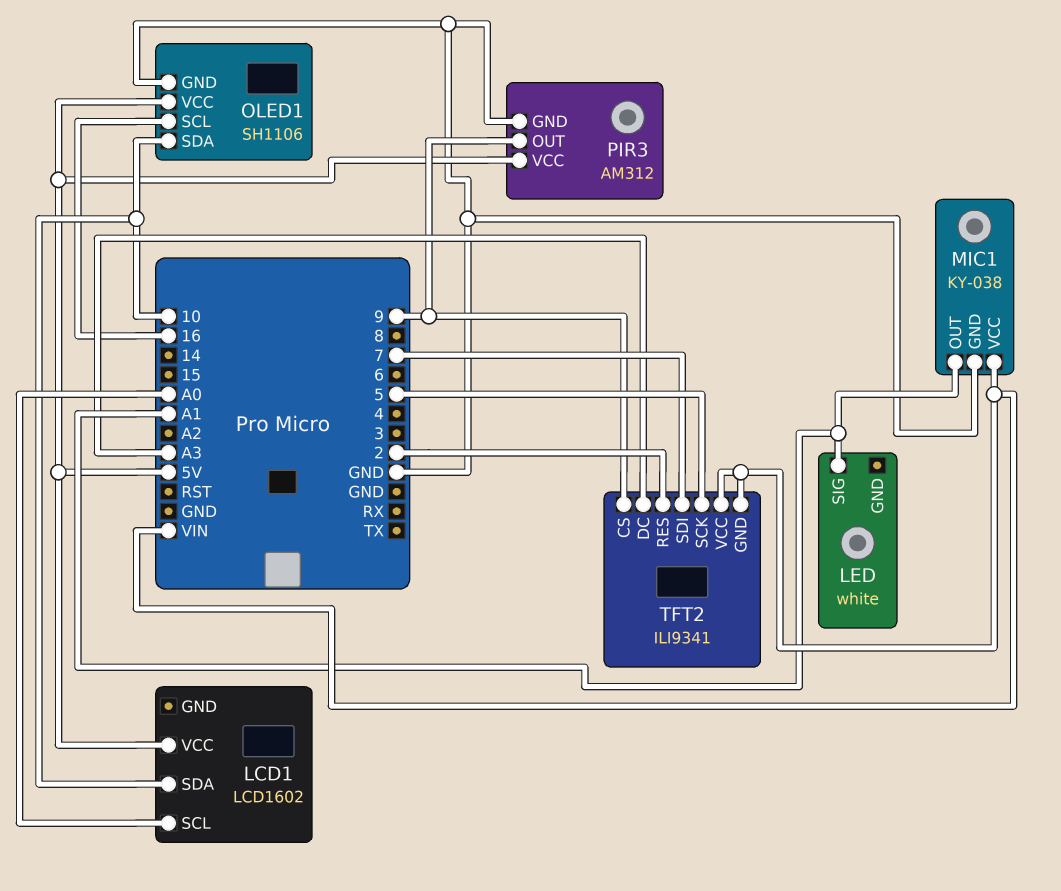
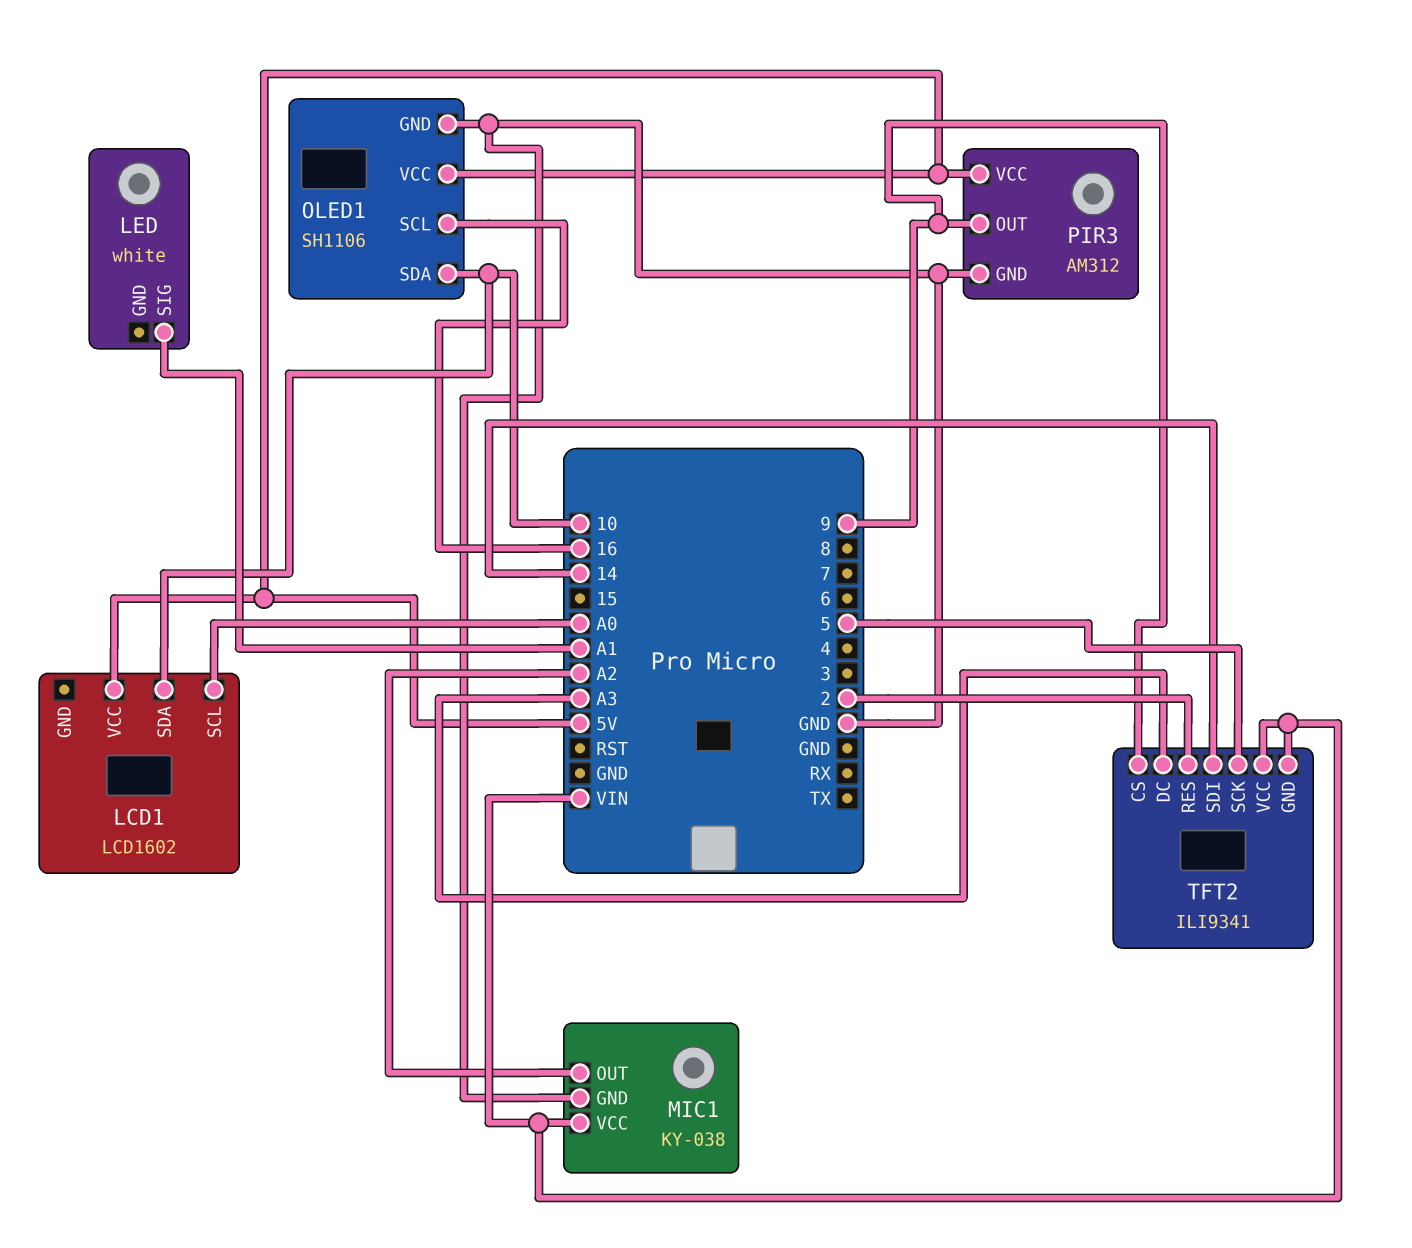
MIC1 pin OUT: A1 -> A2
TFT2 pin SDI: 7 -> 14

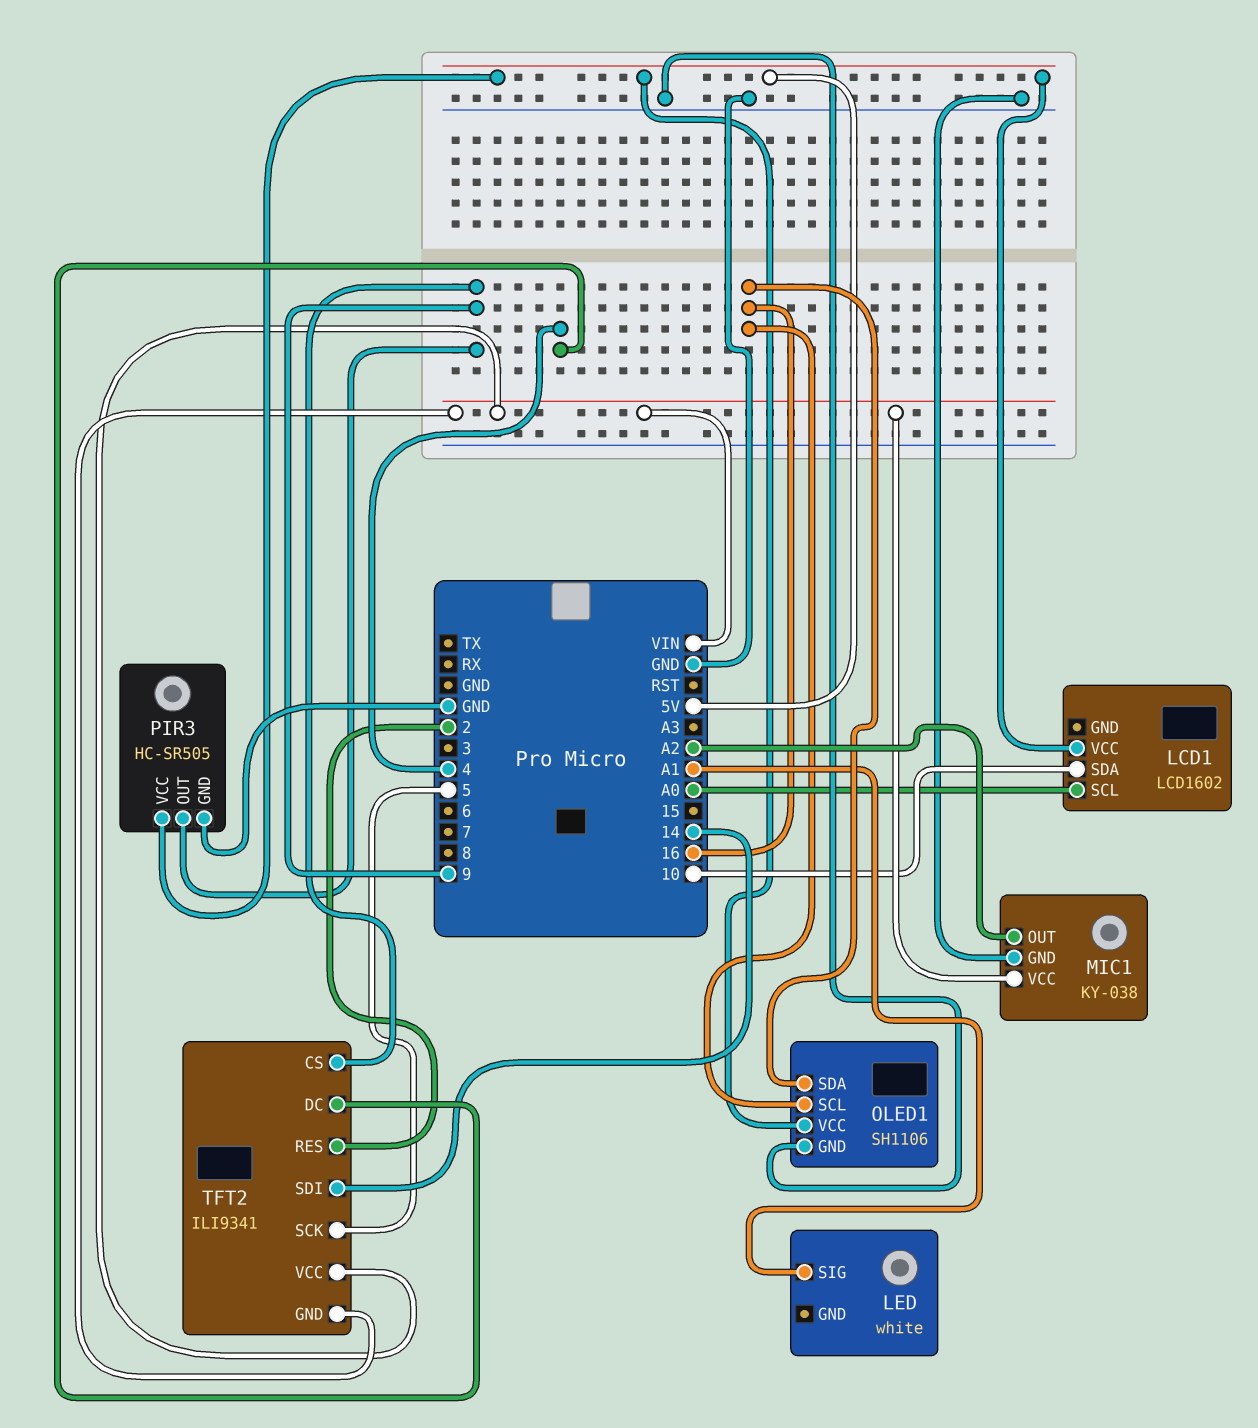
OLED1 pin SDA: 10 -> 16
PIR3: AM312 -> HC-SR505
TFT2 pin DC: A3 -> 4

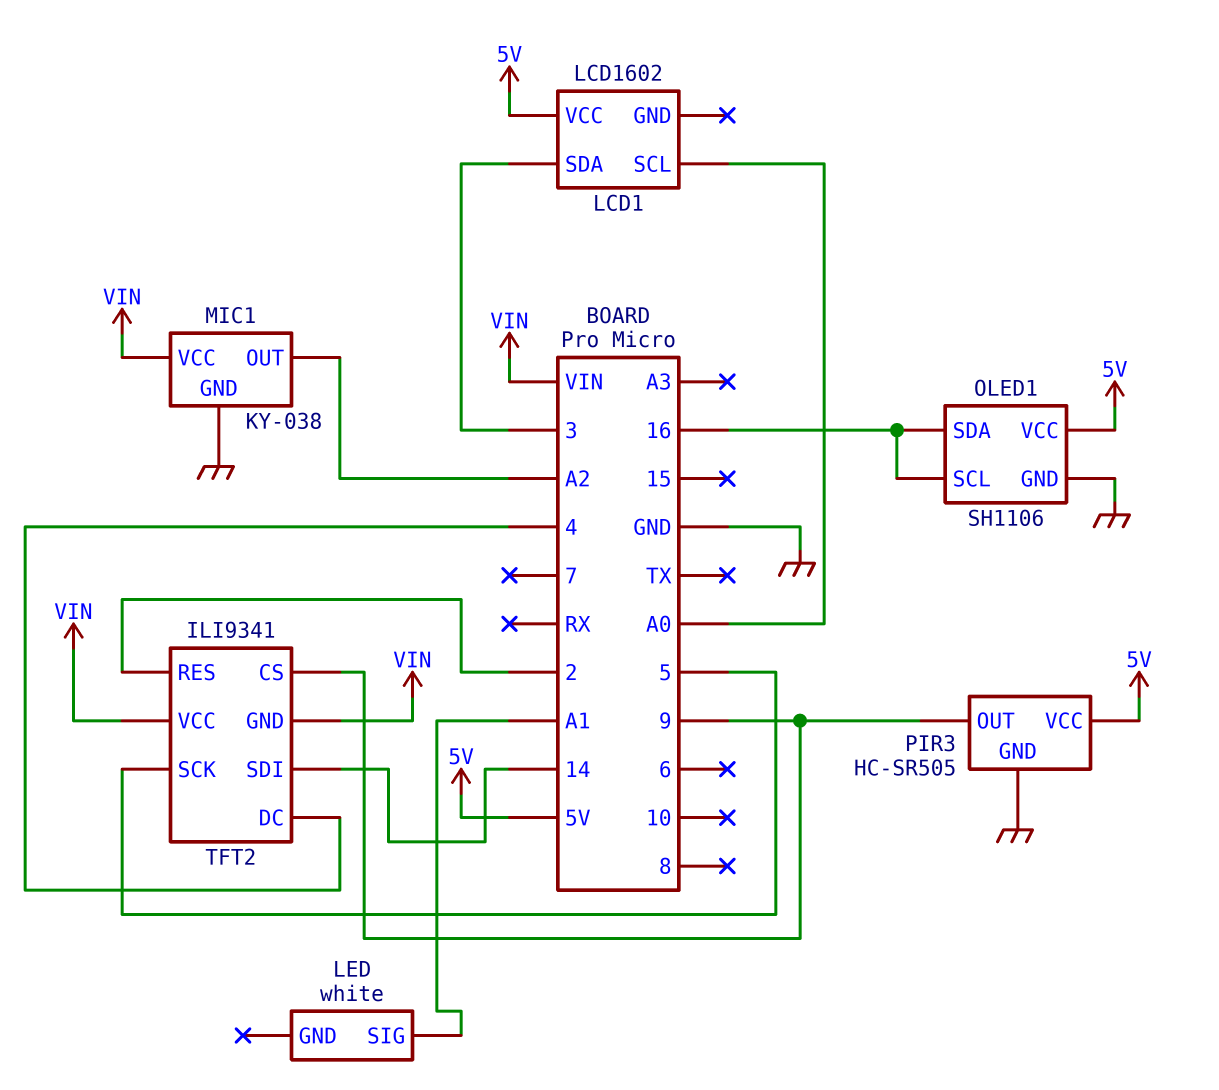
LCD1 pin SDA: 10 -> 3

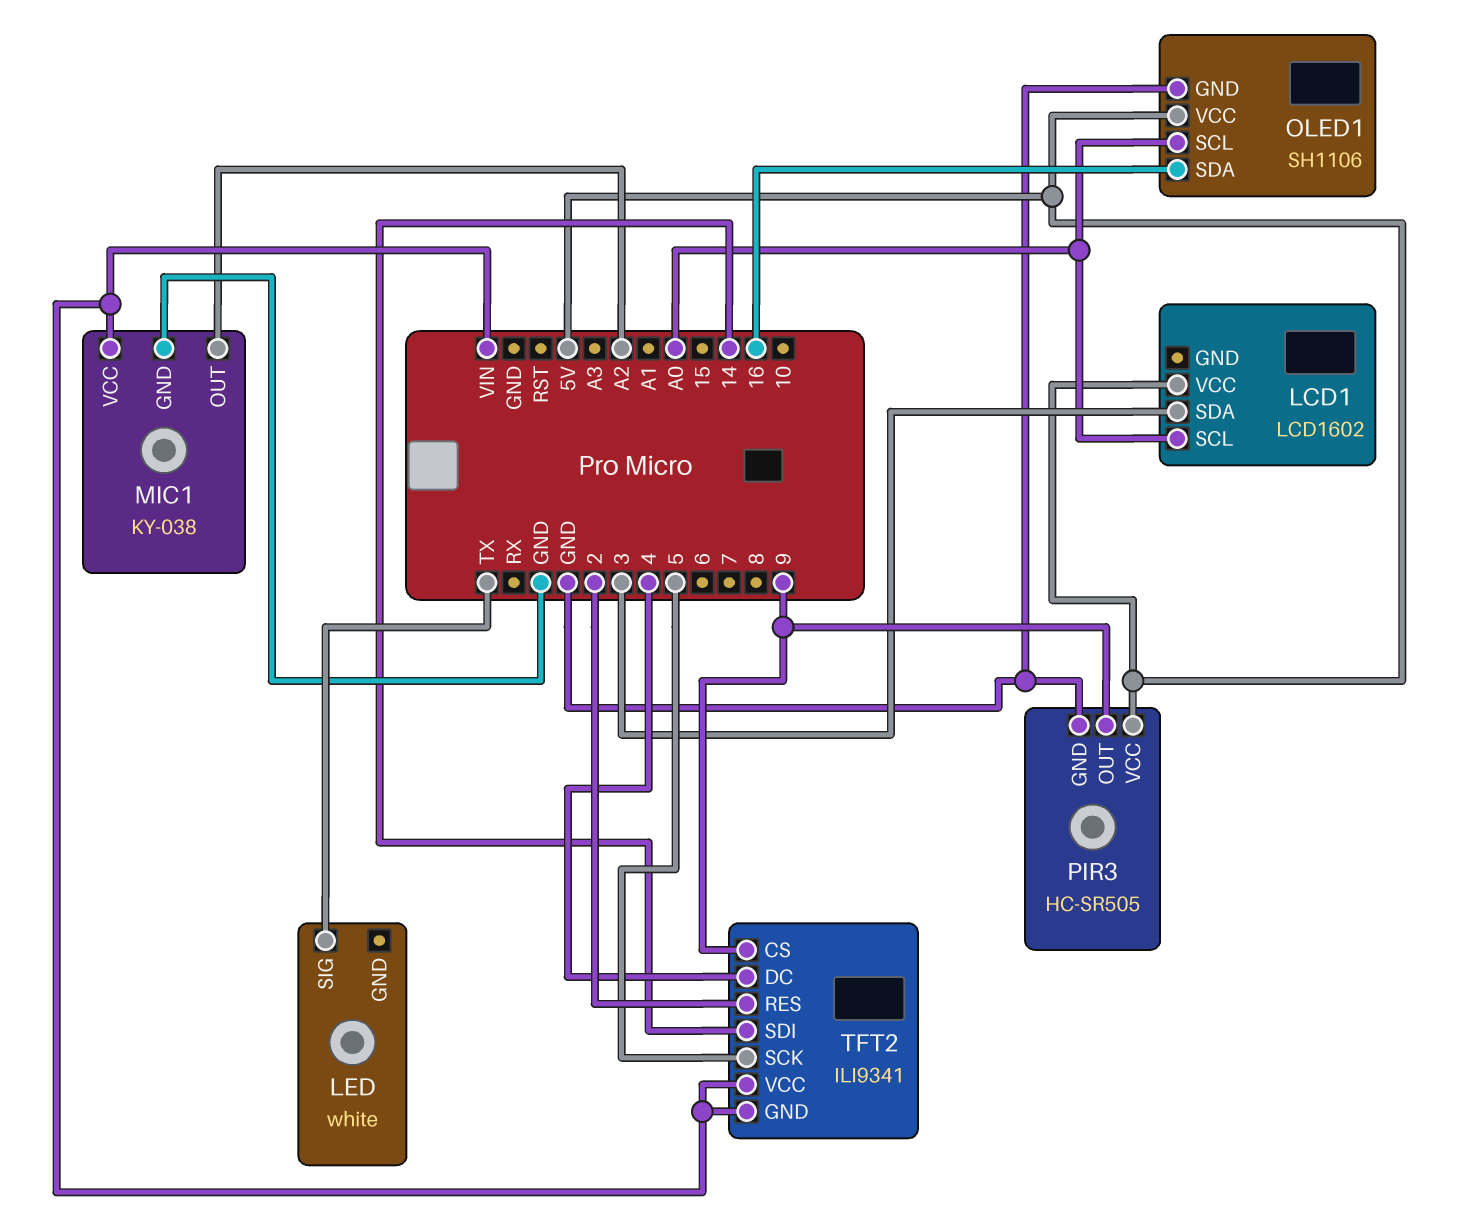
LED pin SIG: A1 -> TX
OLED1 pin SCL: 16 -> A0

